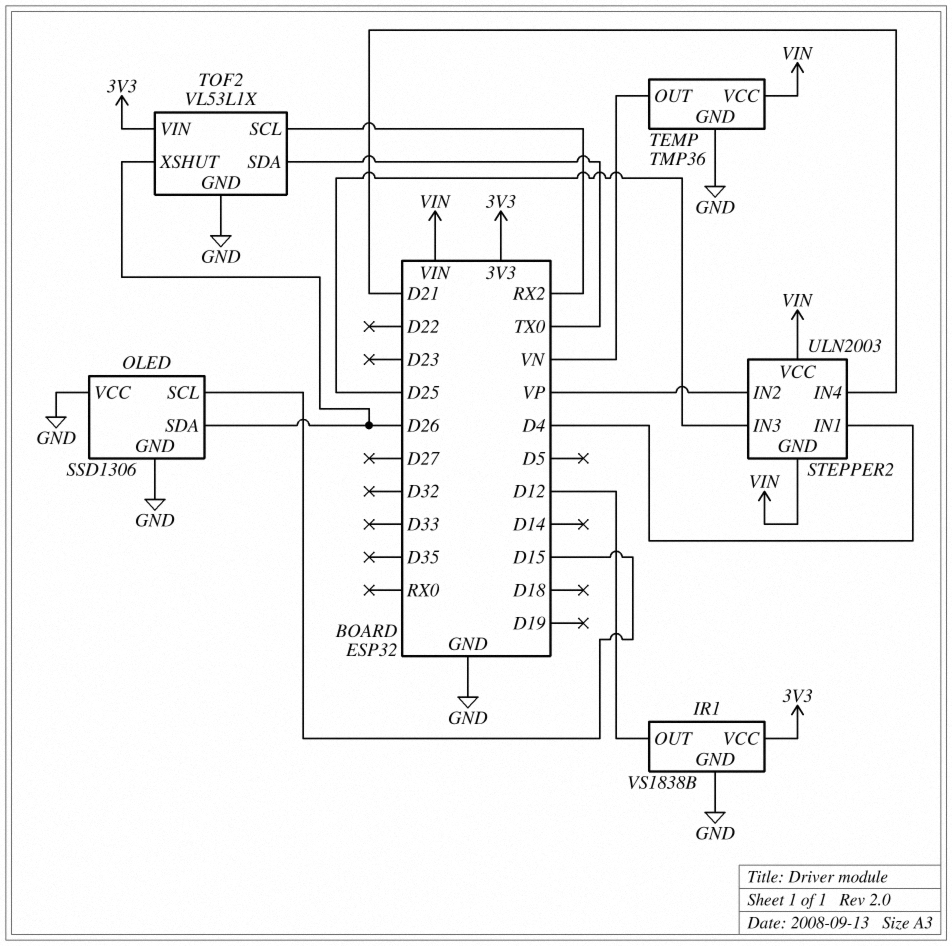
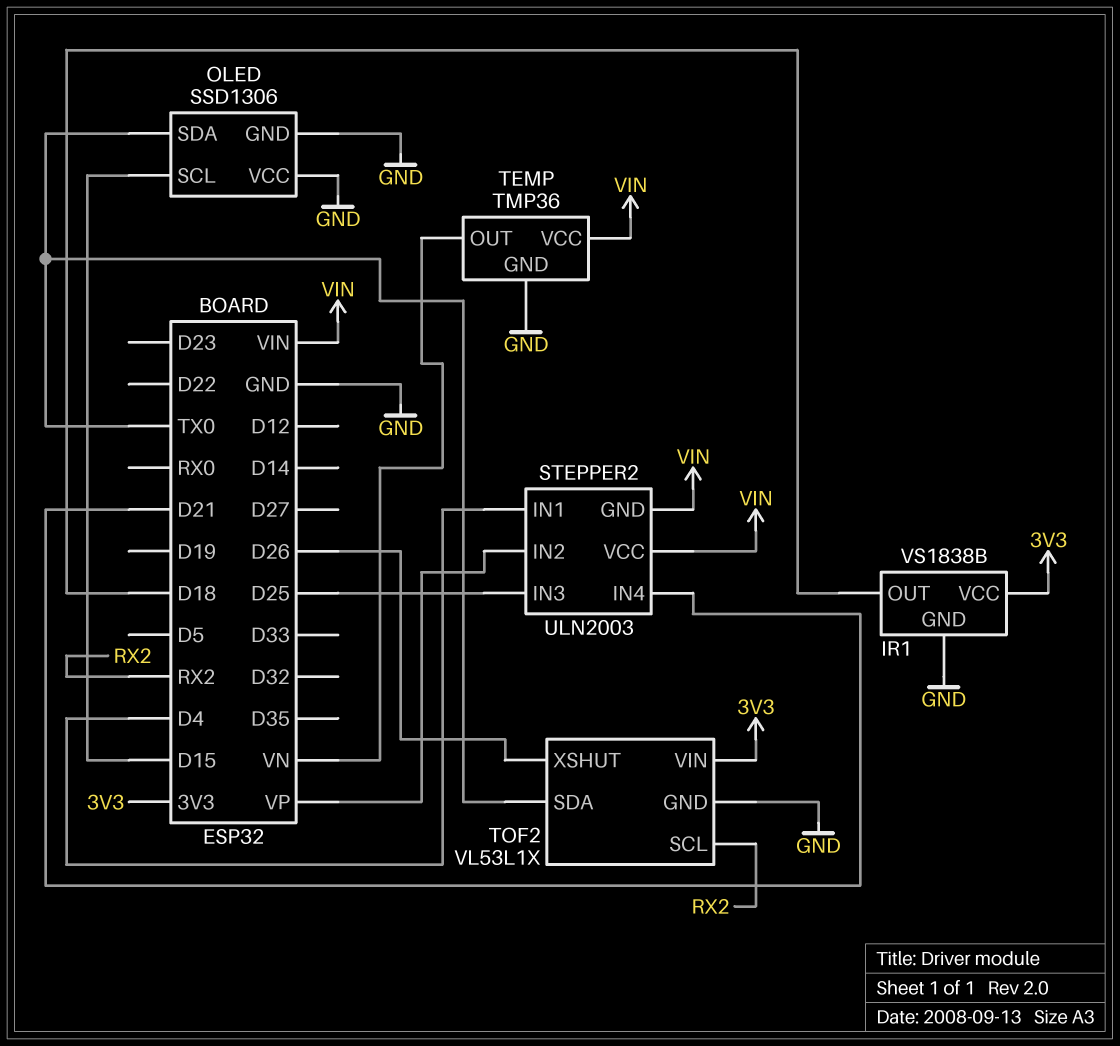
IR1 pin OUT: D12 -> D18
OLED pin SDA: D26 -> TX0

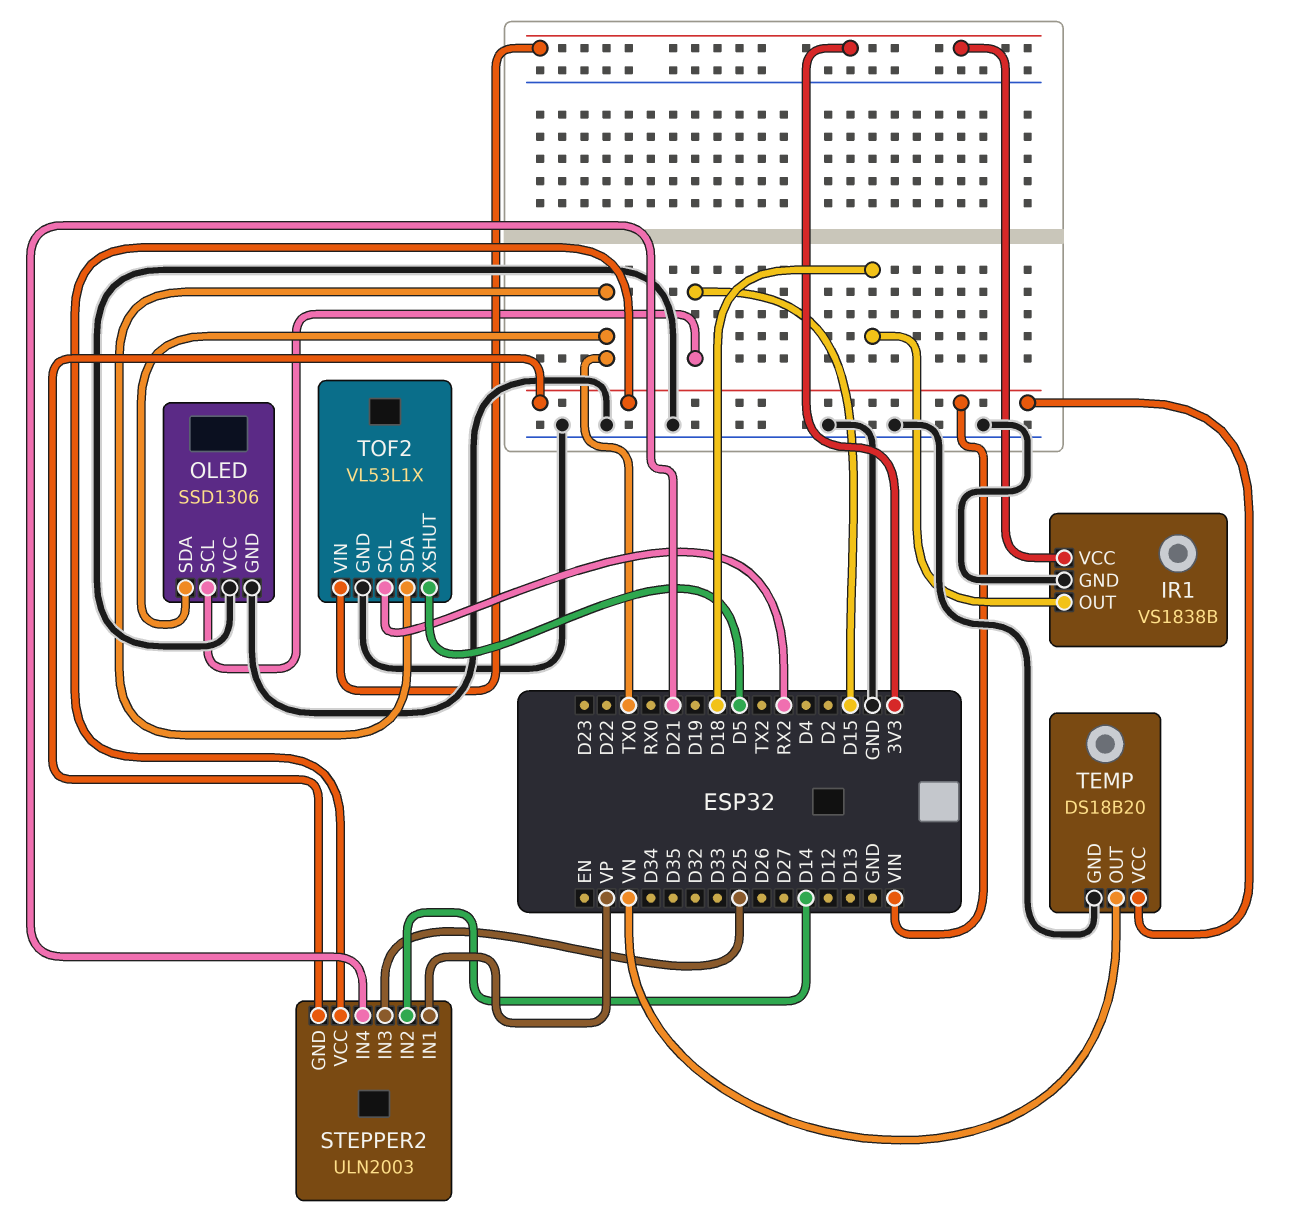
STEPPER2 pin IN1: D4 -> VP
STEPPER2 pin IN2: VP -> D14
TEMP: TMP36 -> DS18B20
TOF2 pin XSHUT: D26 -> D5

